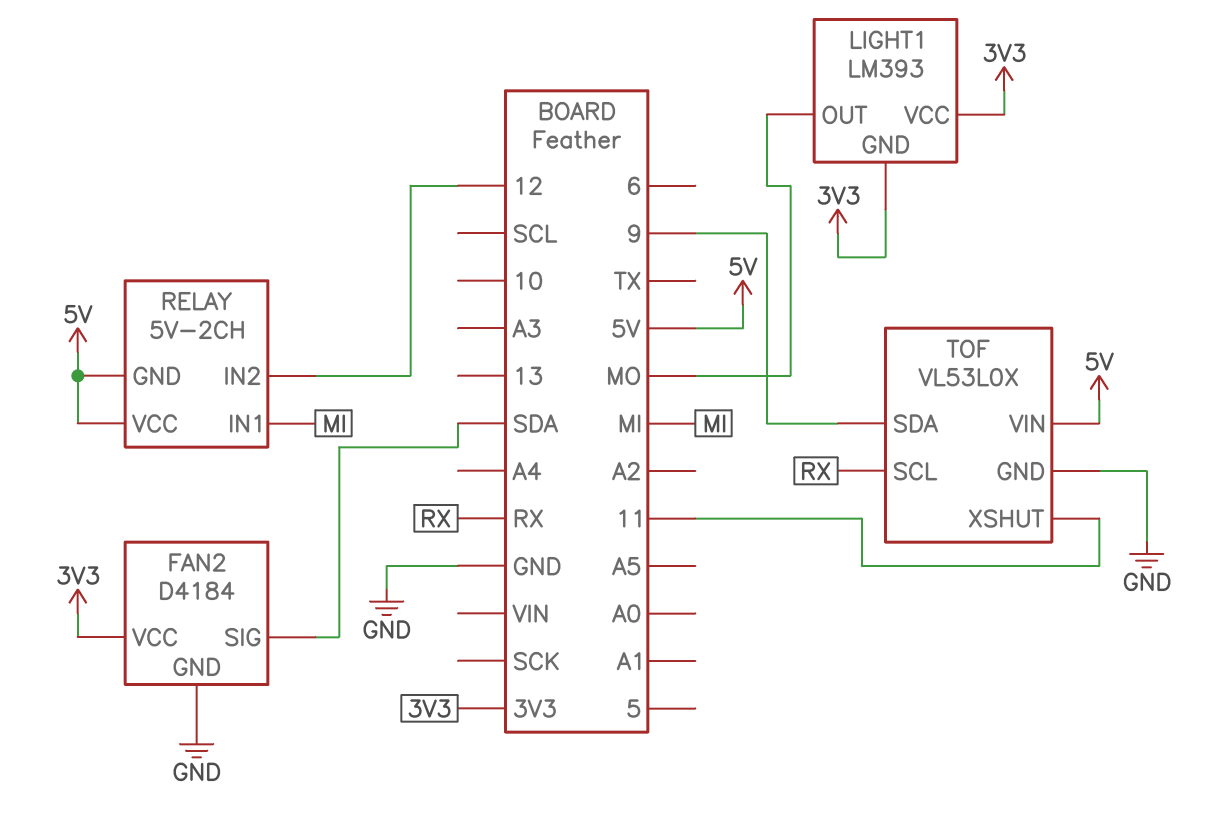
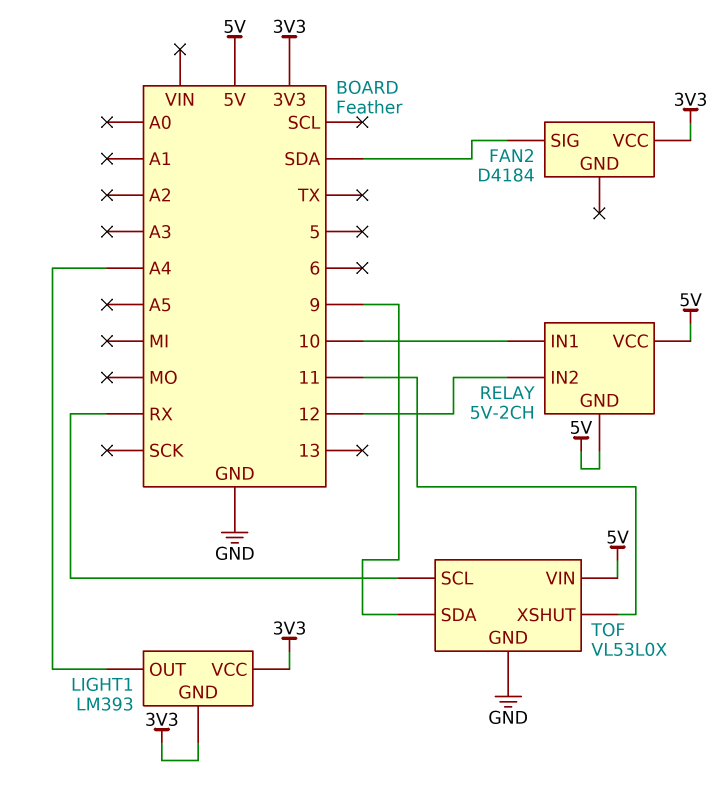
FAN2 pin GND: GND -> none
LIGHT1 pin OUT: MO -> A4
RELAY pin IN1: MI -> 10

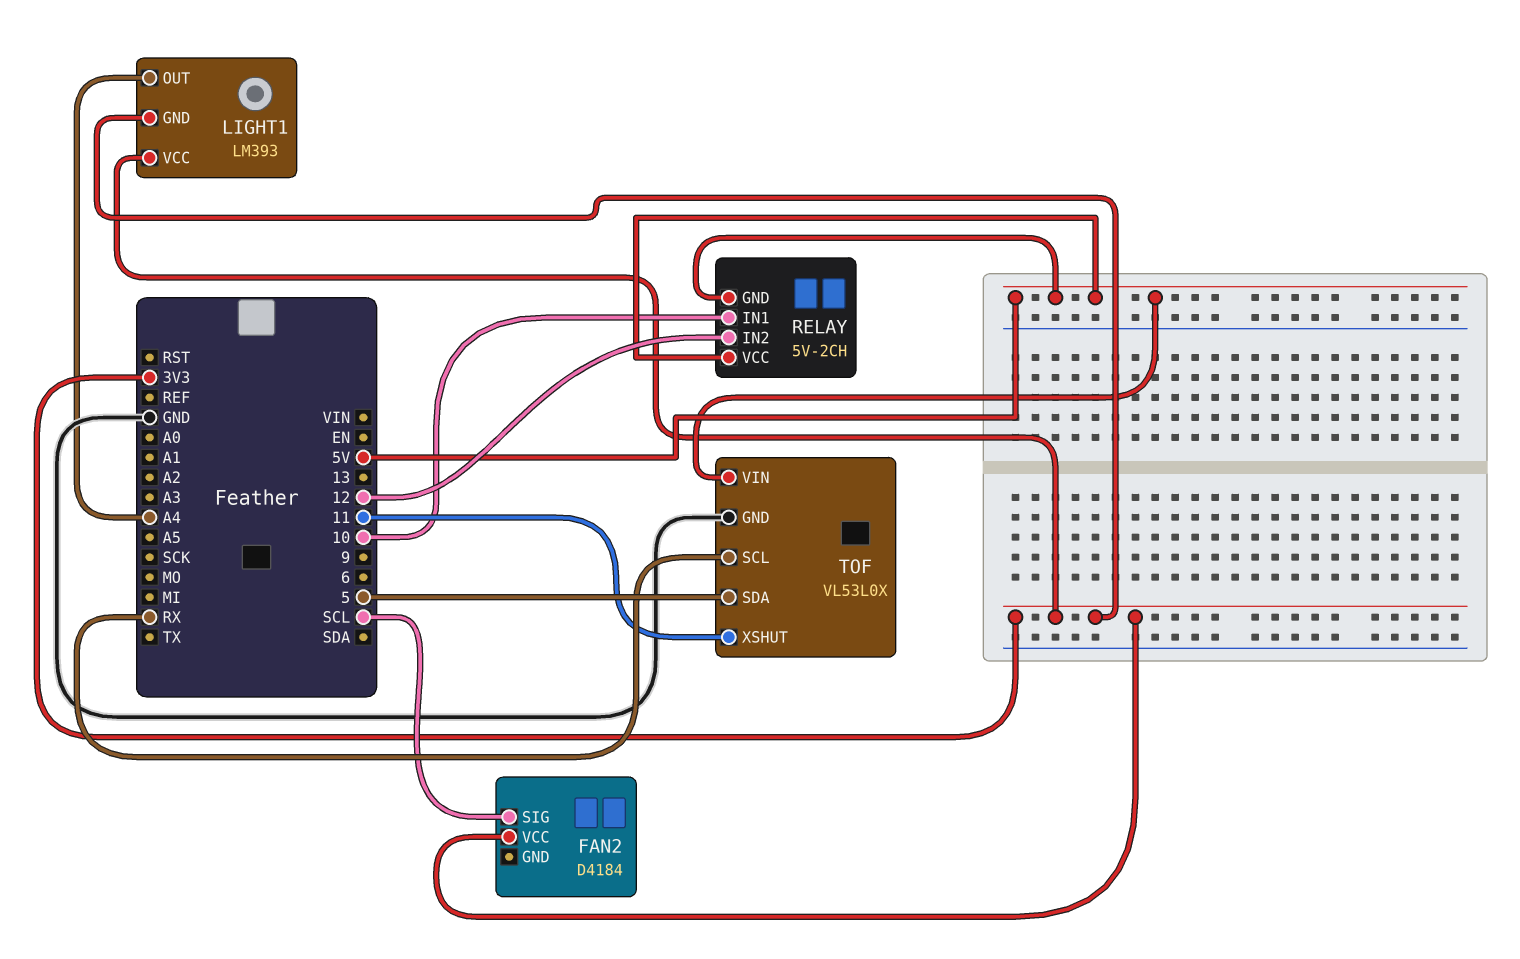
FAN2 pin SIG: SDA -> SCL
TOF pin SDA: 9 -> 5

